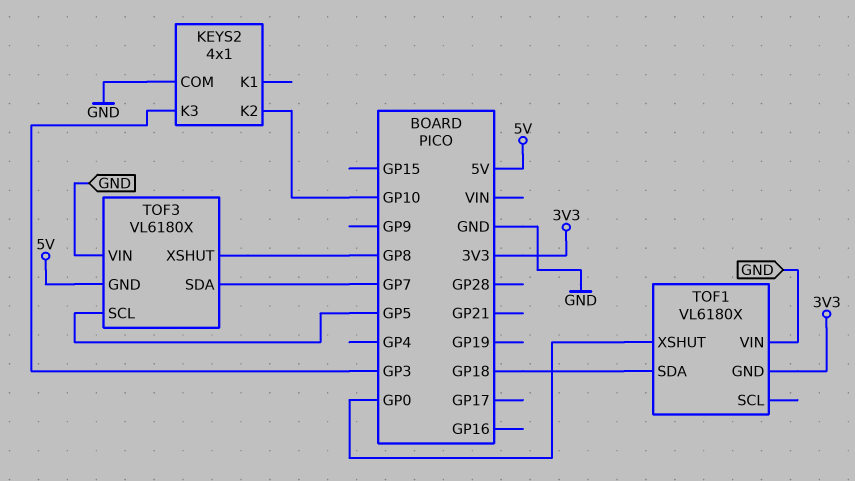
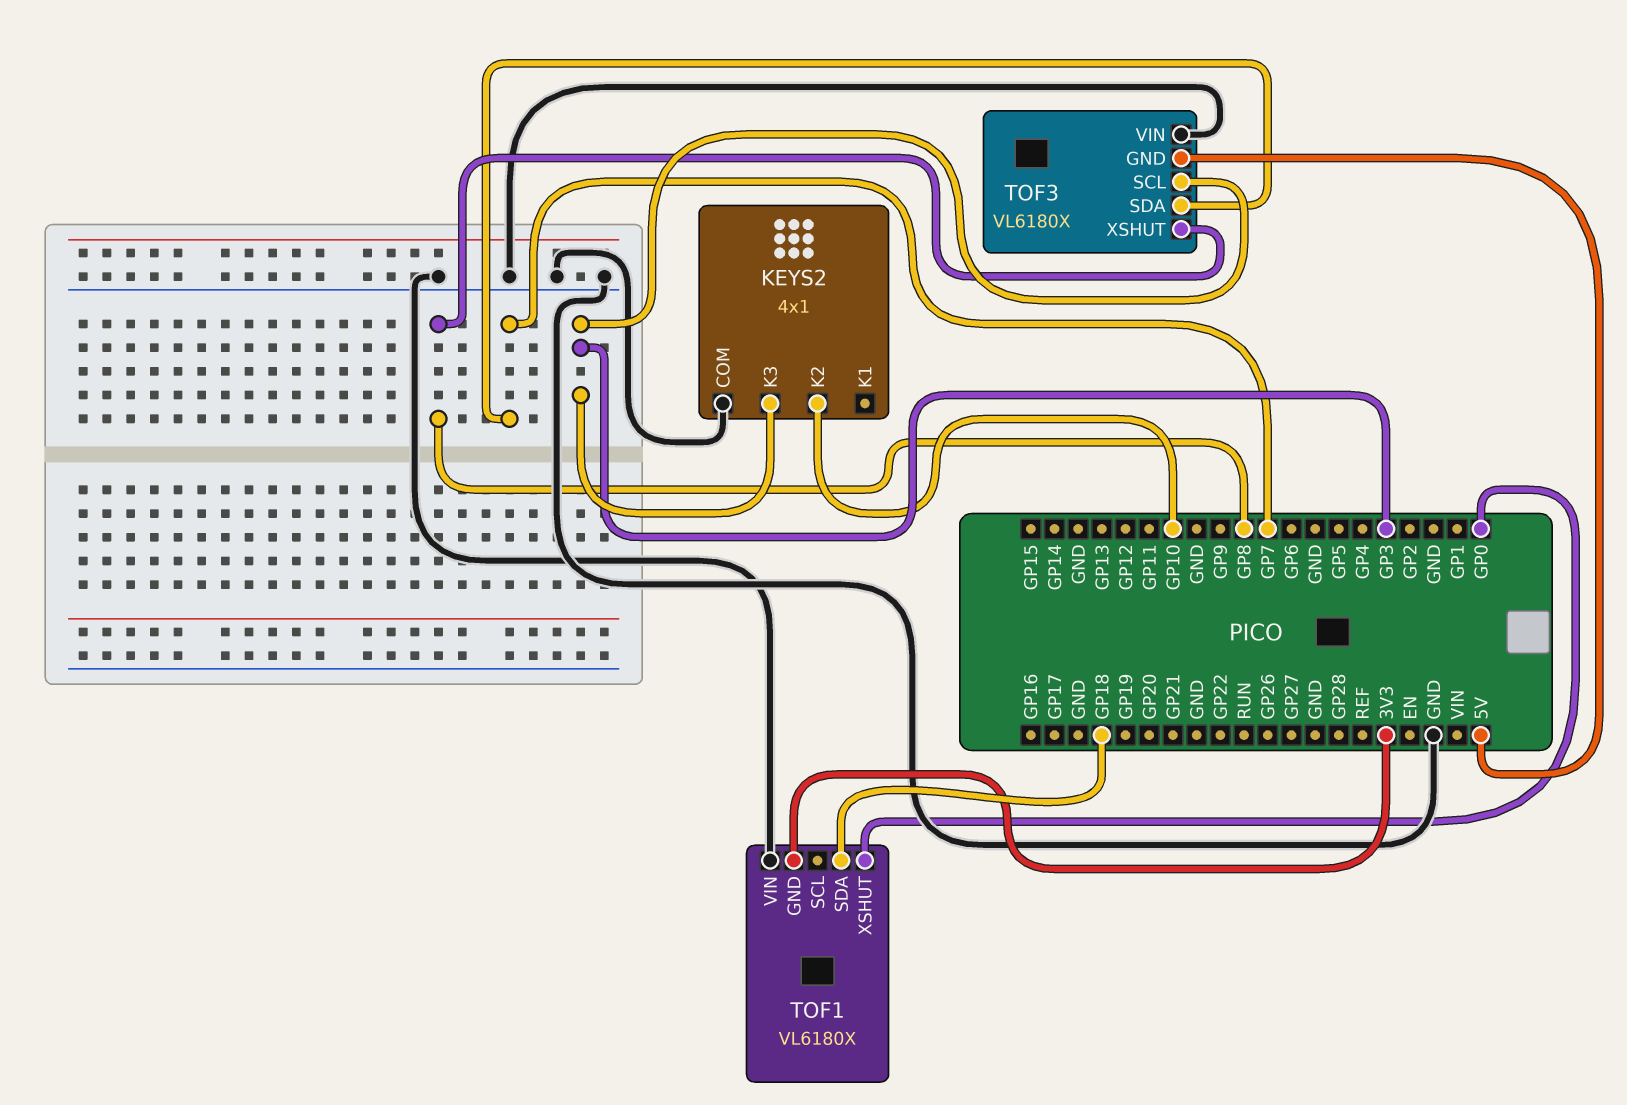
TOF3 pin SCL: GP5 -> GP3

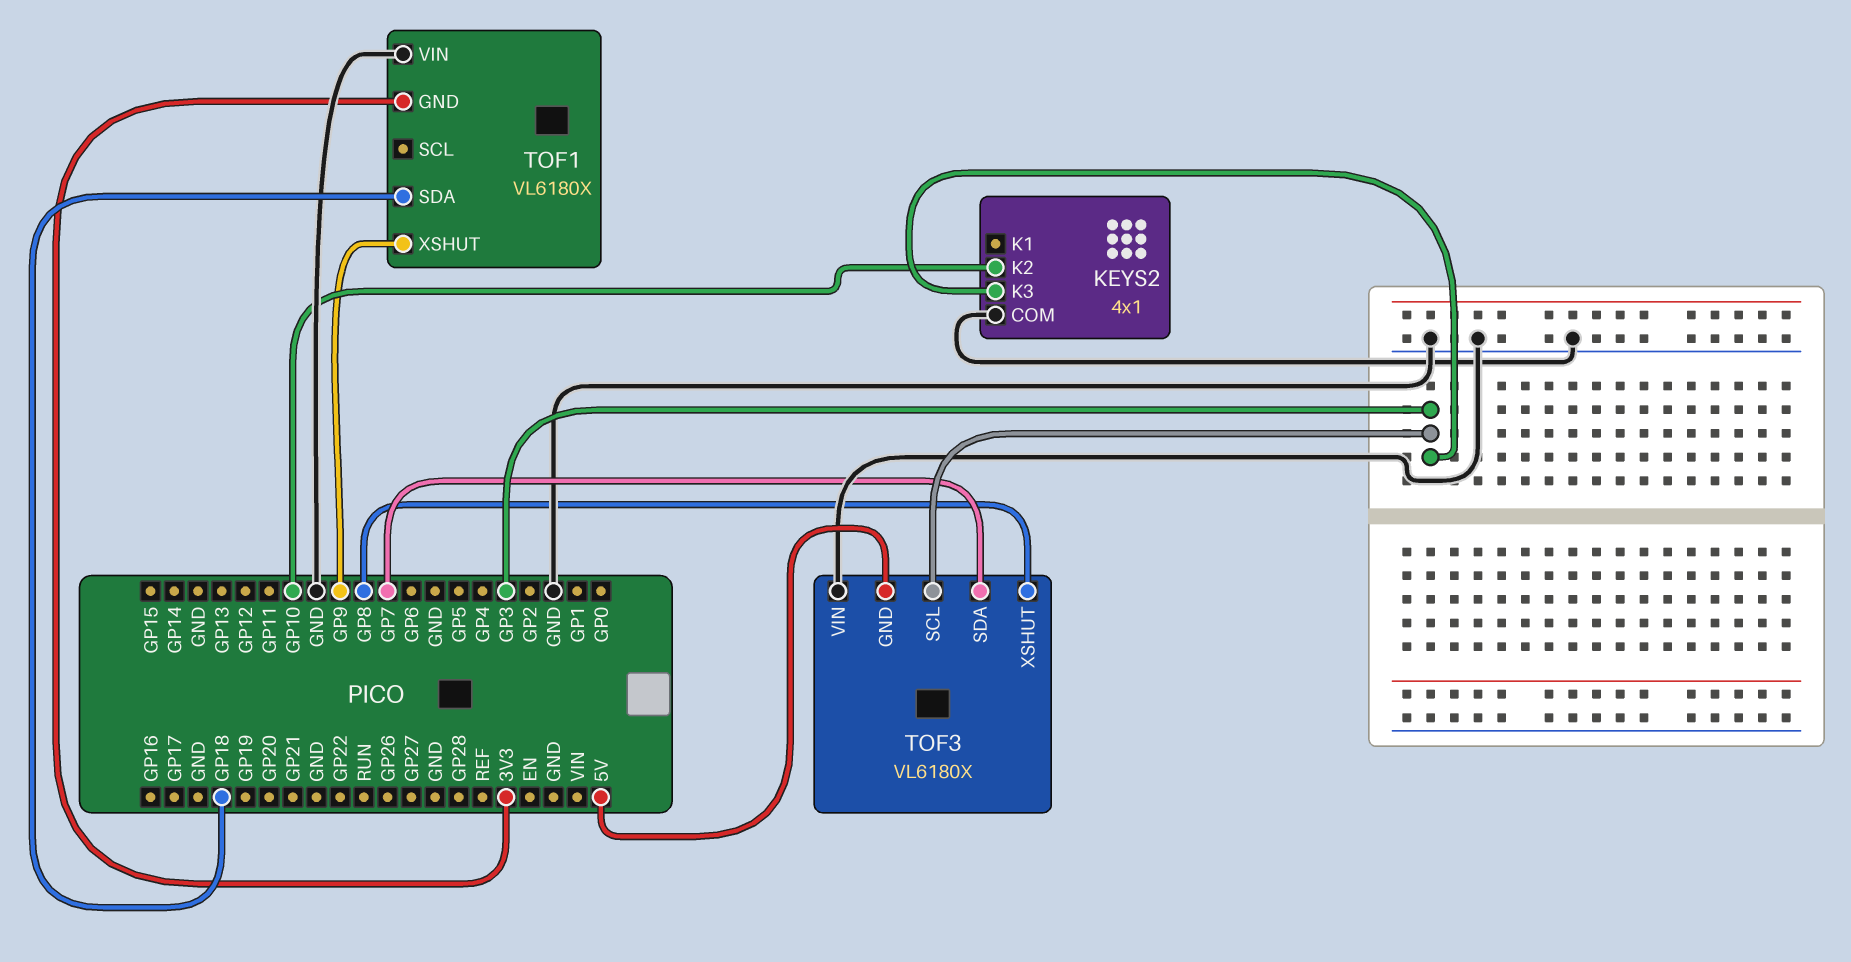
TOF1 pin XSHUT: GP0 -> GP9

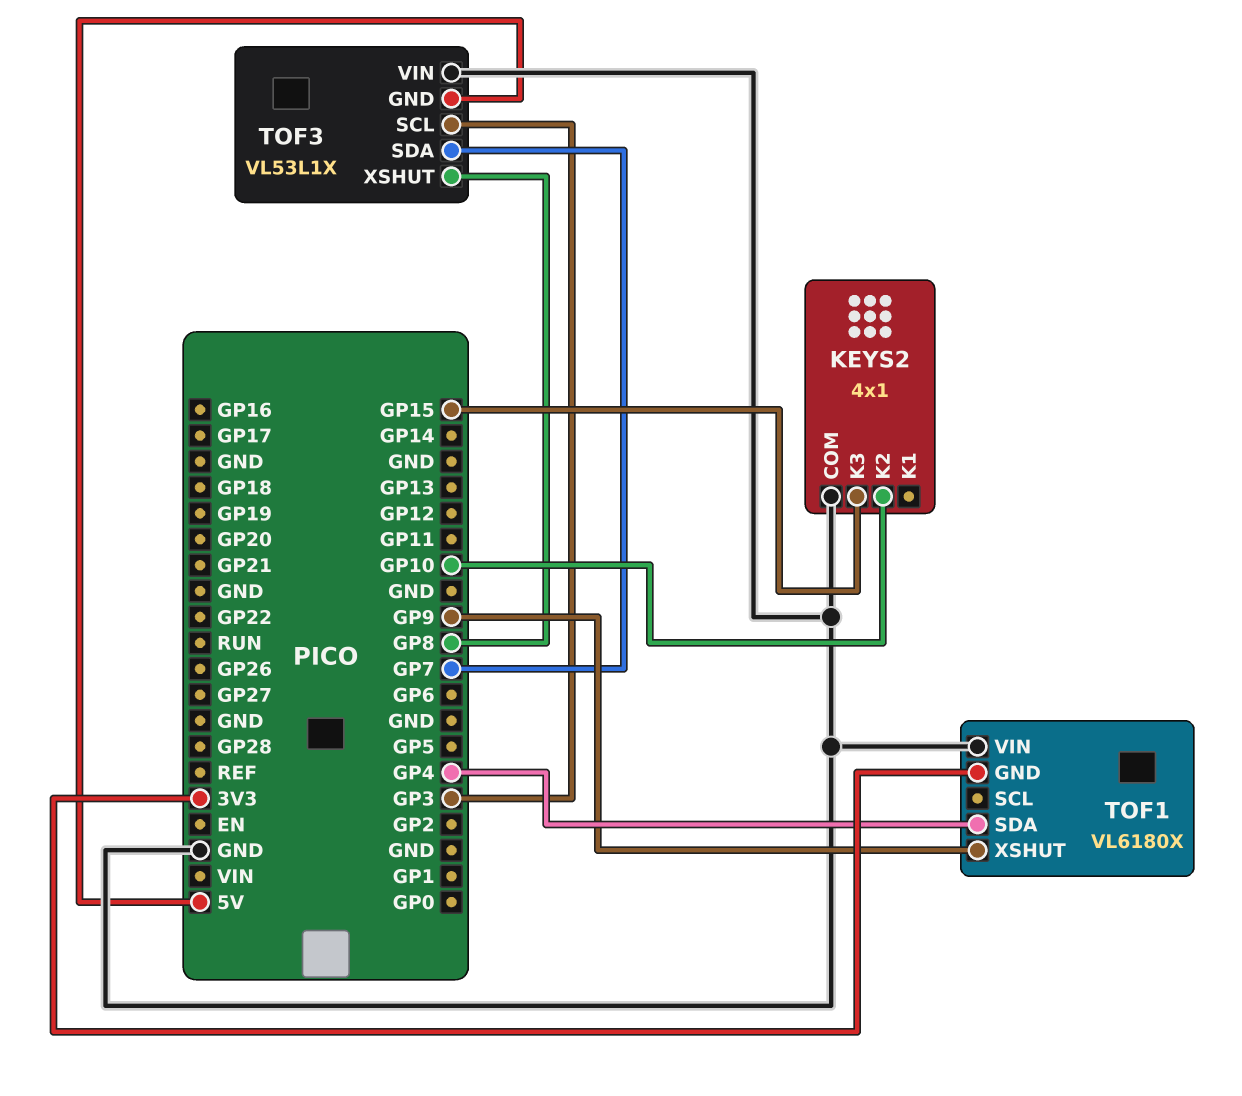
KEYS2 pin K3: GP3 -> GP15
TOF1 pin SDA: GP18 -> GP4
TOF3: VL6180X -> VL53L1X

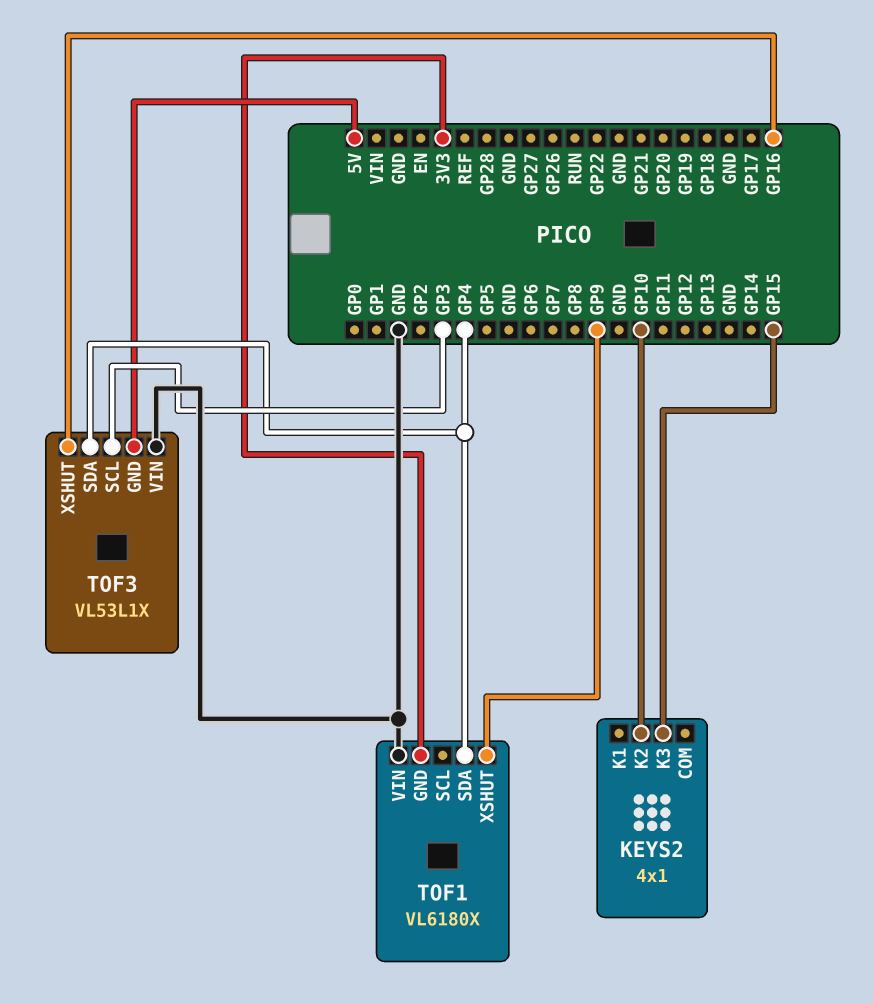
KEYS2 pin COM: GND -> none
TOF3 pin SDA: GP7 -> GP4
TOF3 pin XSHUT: GP8 -> GP16

